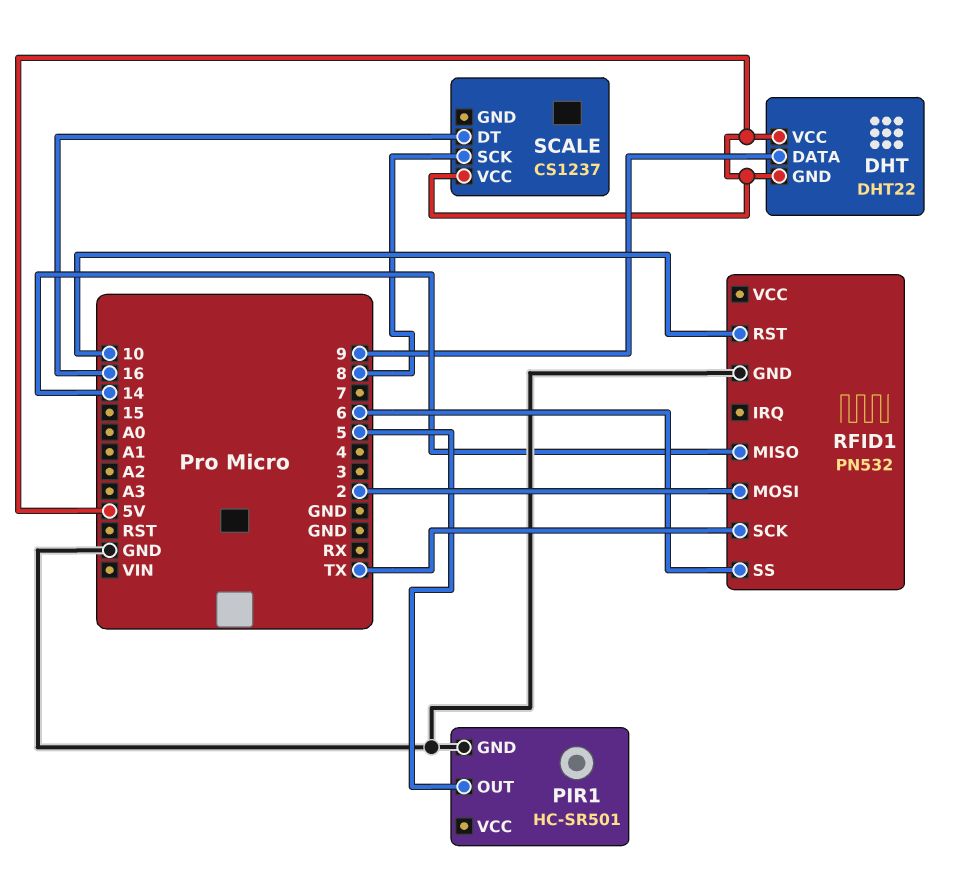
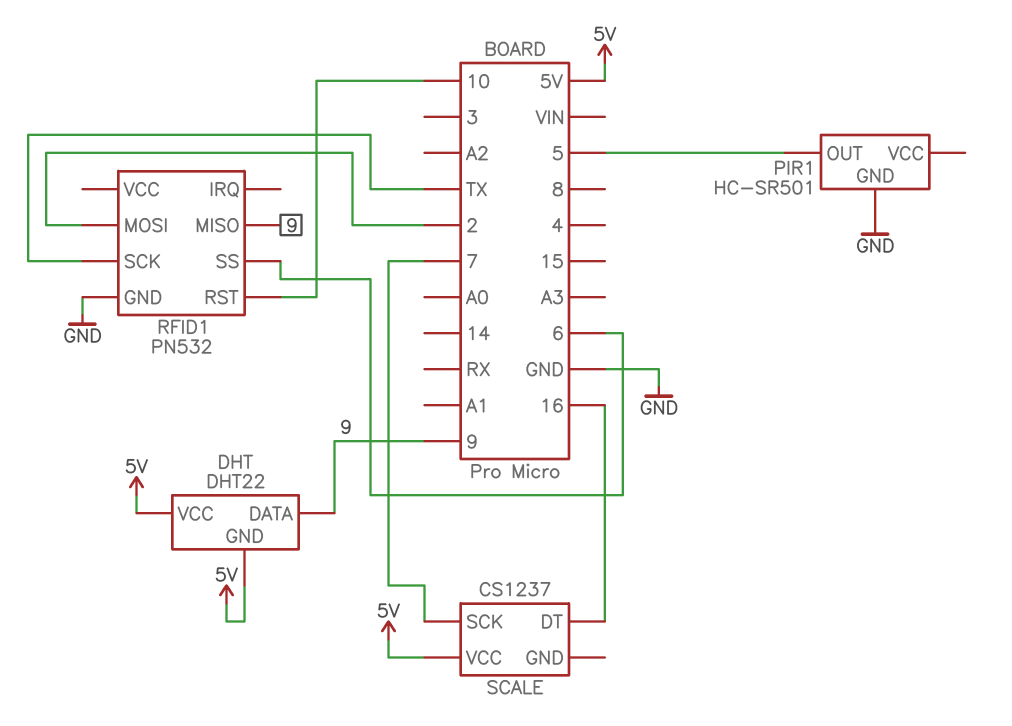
RFID1 pin MISO: 14 -> 9
SCALE pin SCK: 8 -> 7

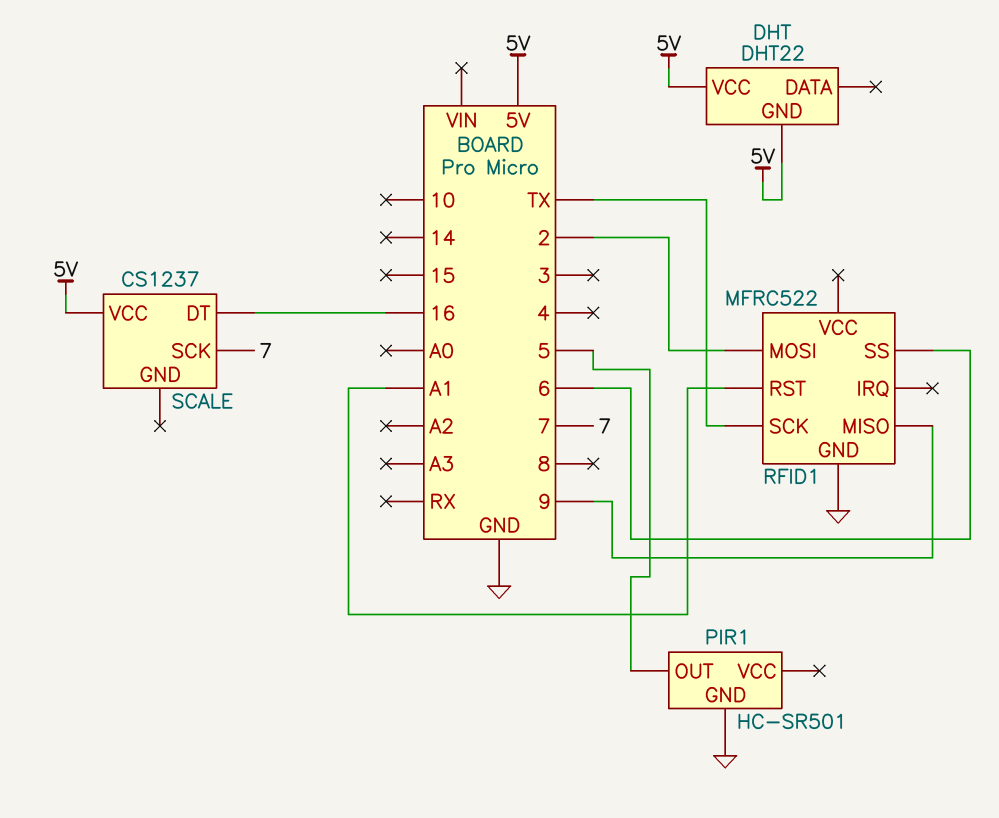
DHT pin DATA: 9 -> none
RFID1: PN532 -> MFRC522
RFID1 pin RST: 10 -> A1

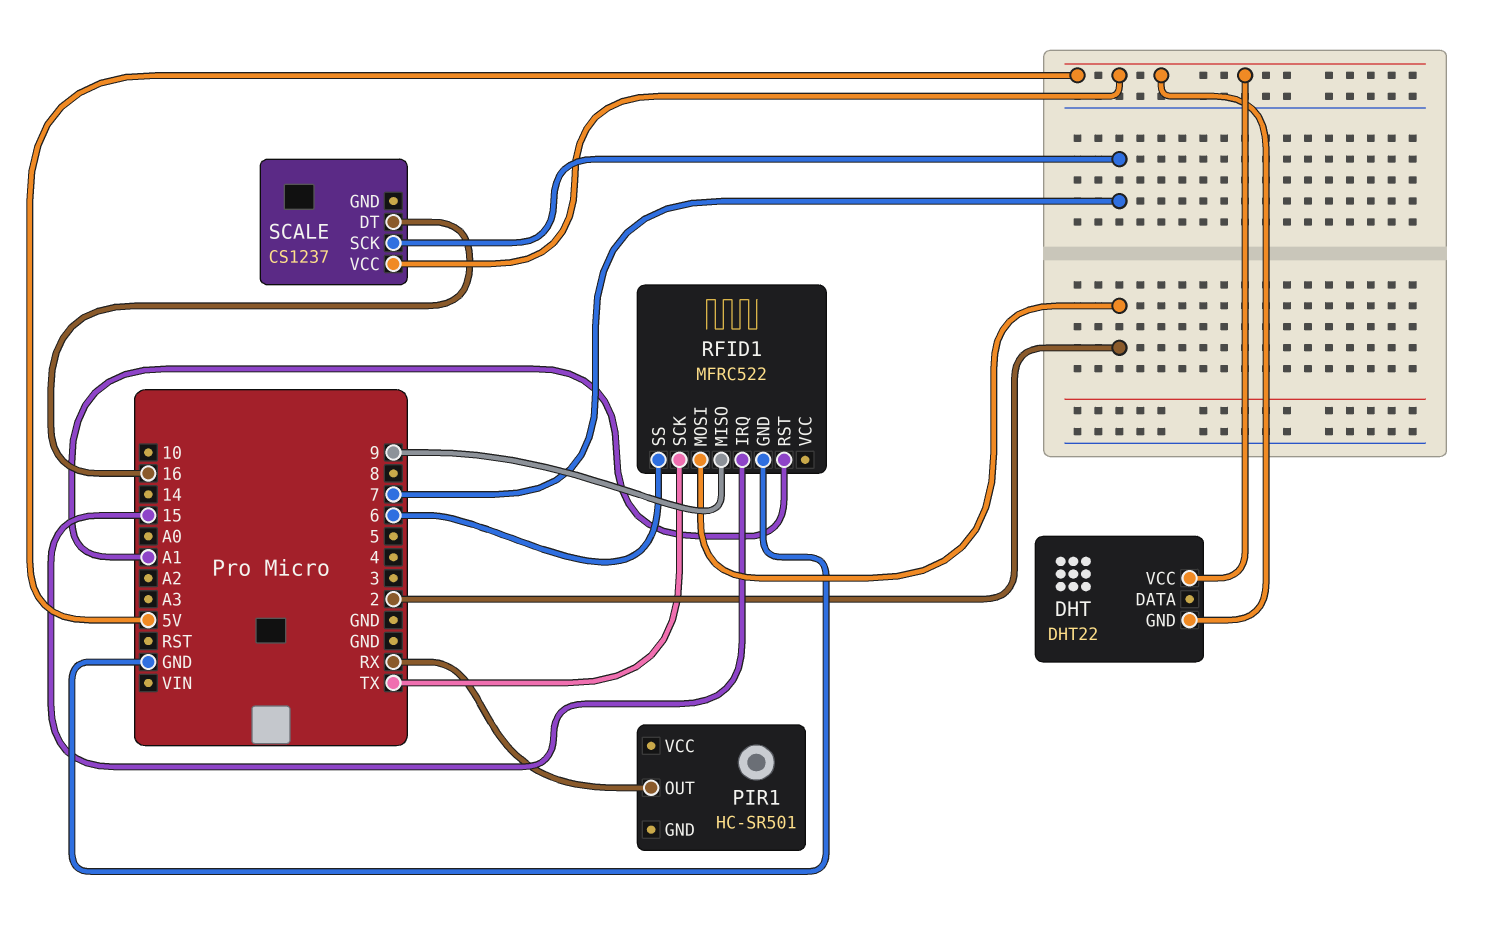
PIR1 pin GND: GND -> none
PIR1 pin OUT: 5 -> RX
RFID1 pin IRQ: none -> 15

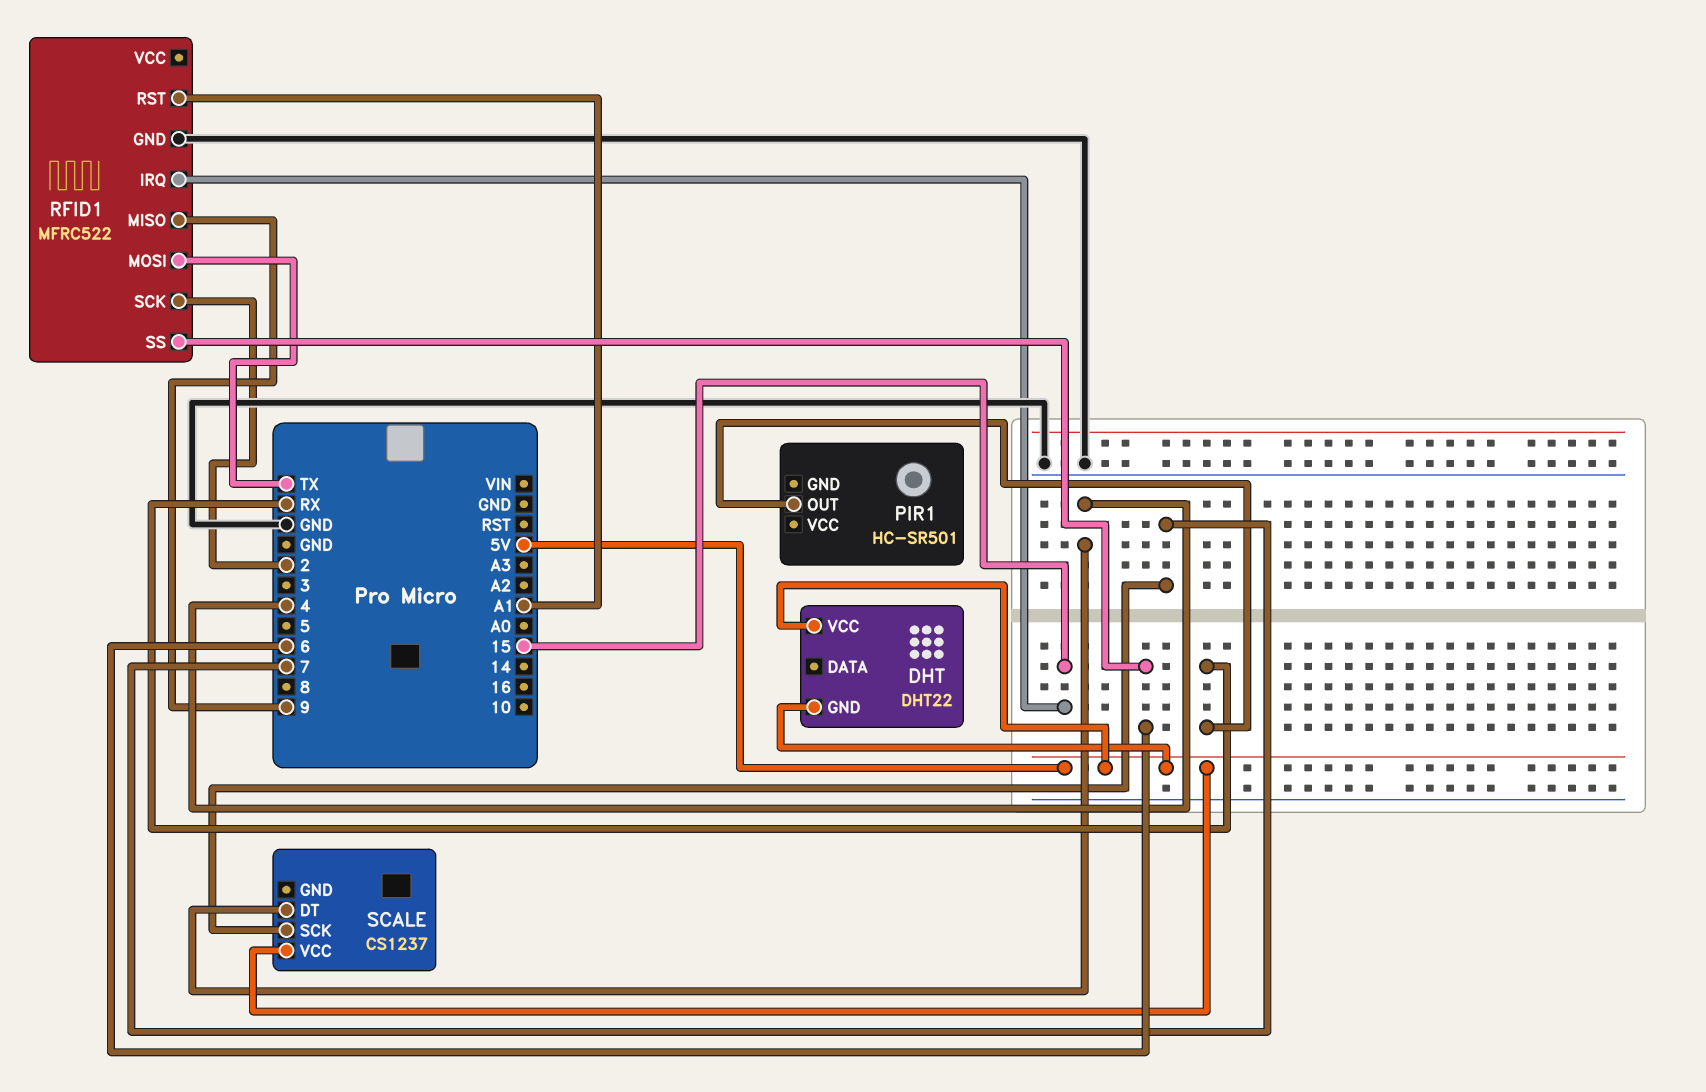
RFID1 pin MOSI: 2 -> TX
RFID1 pin SCK: TX -> 2
SCALE pin DT: 16 -> 4

